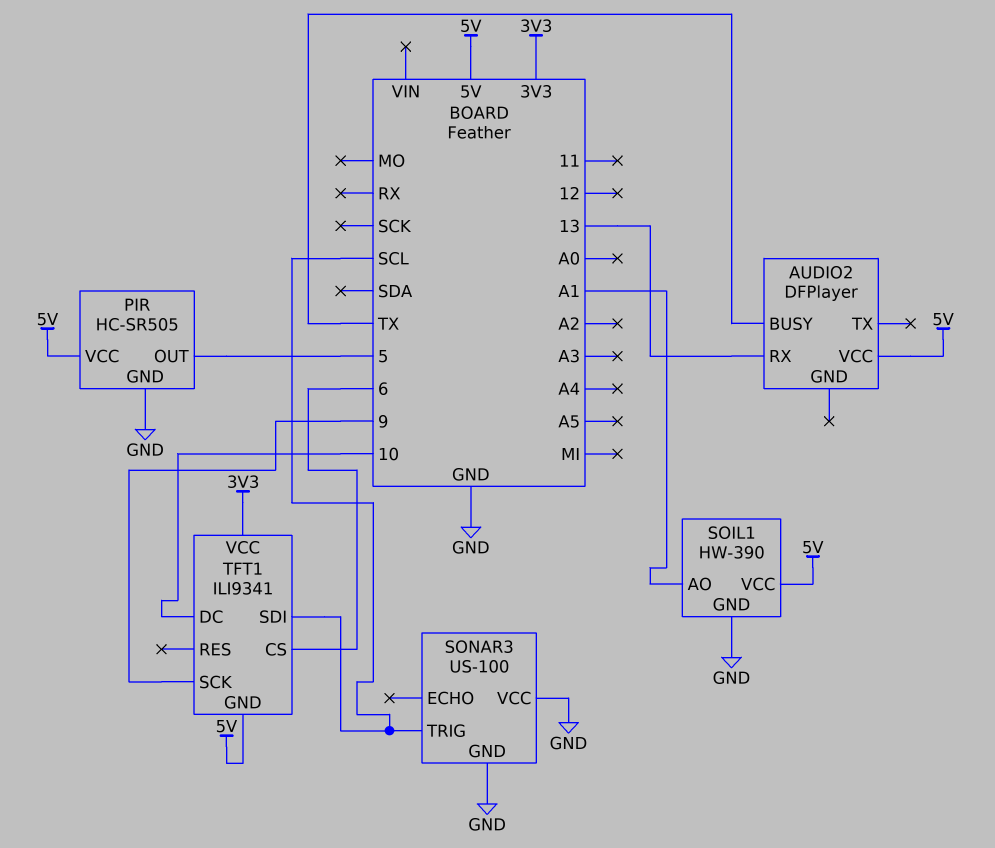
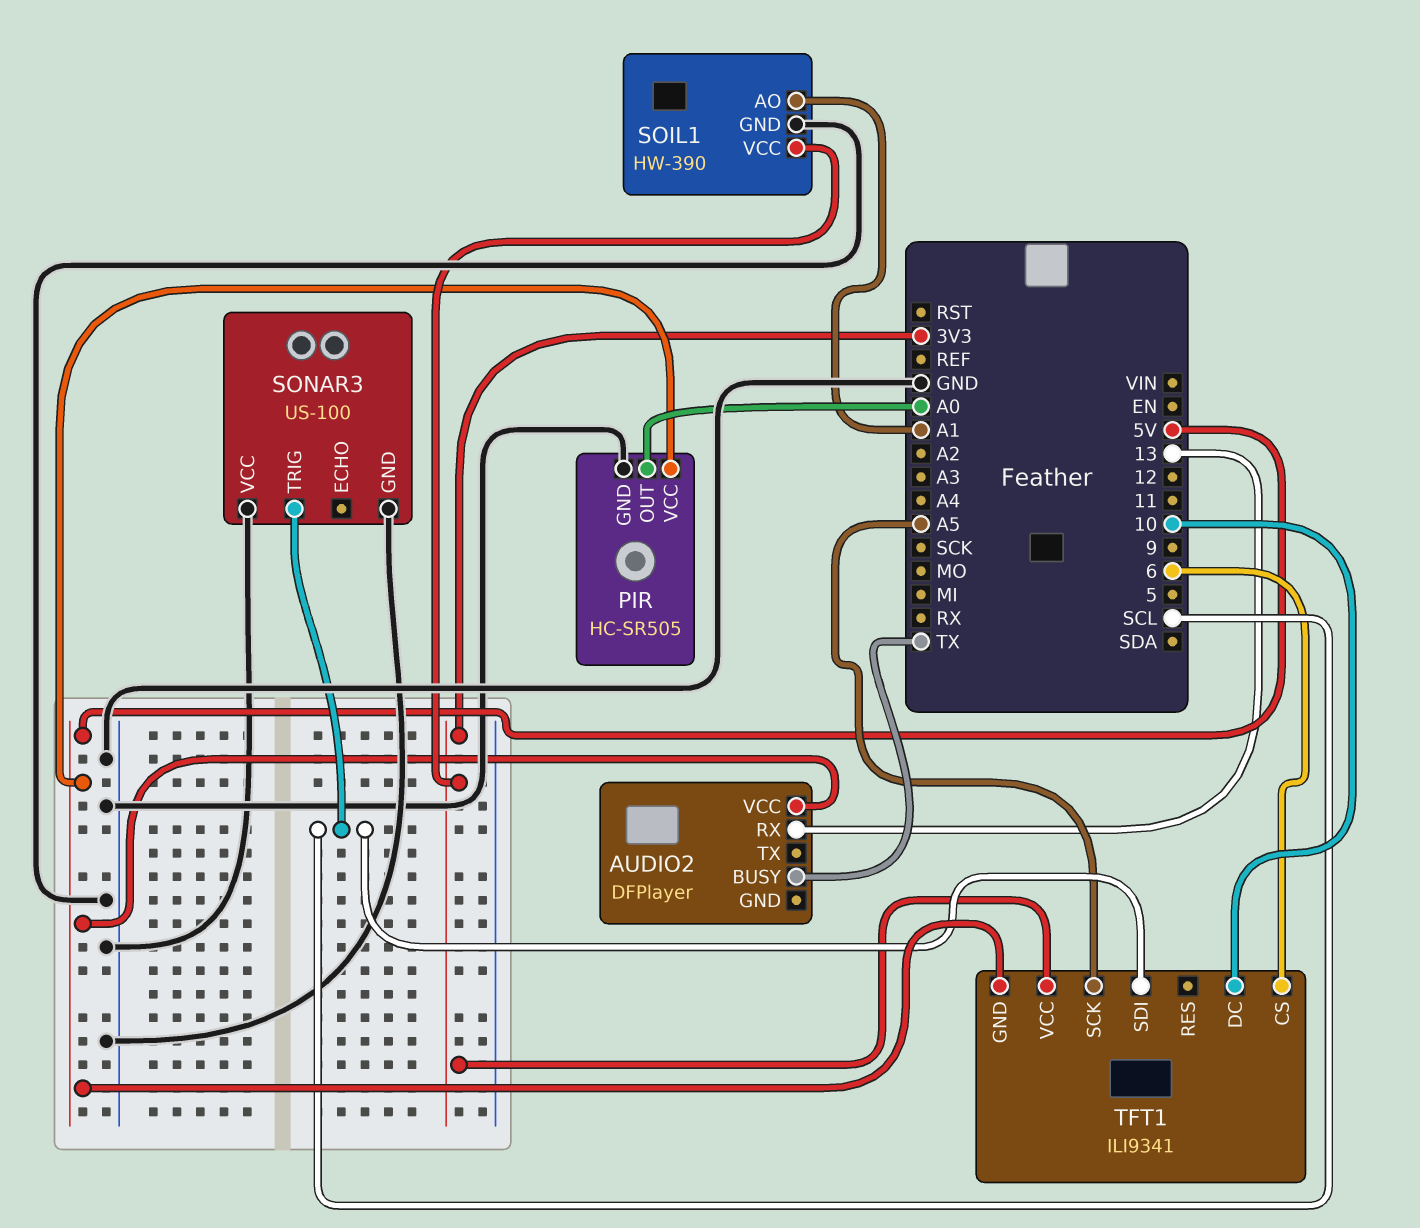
PIR pin OUT: 5 -> A0
SOIL1 pin VCC: 5V -> 3V3
TFT1 pin SCK: 9 -> A5

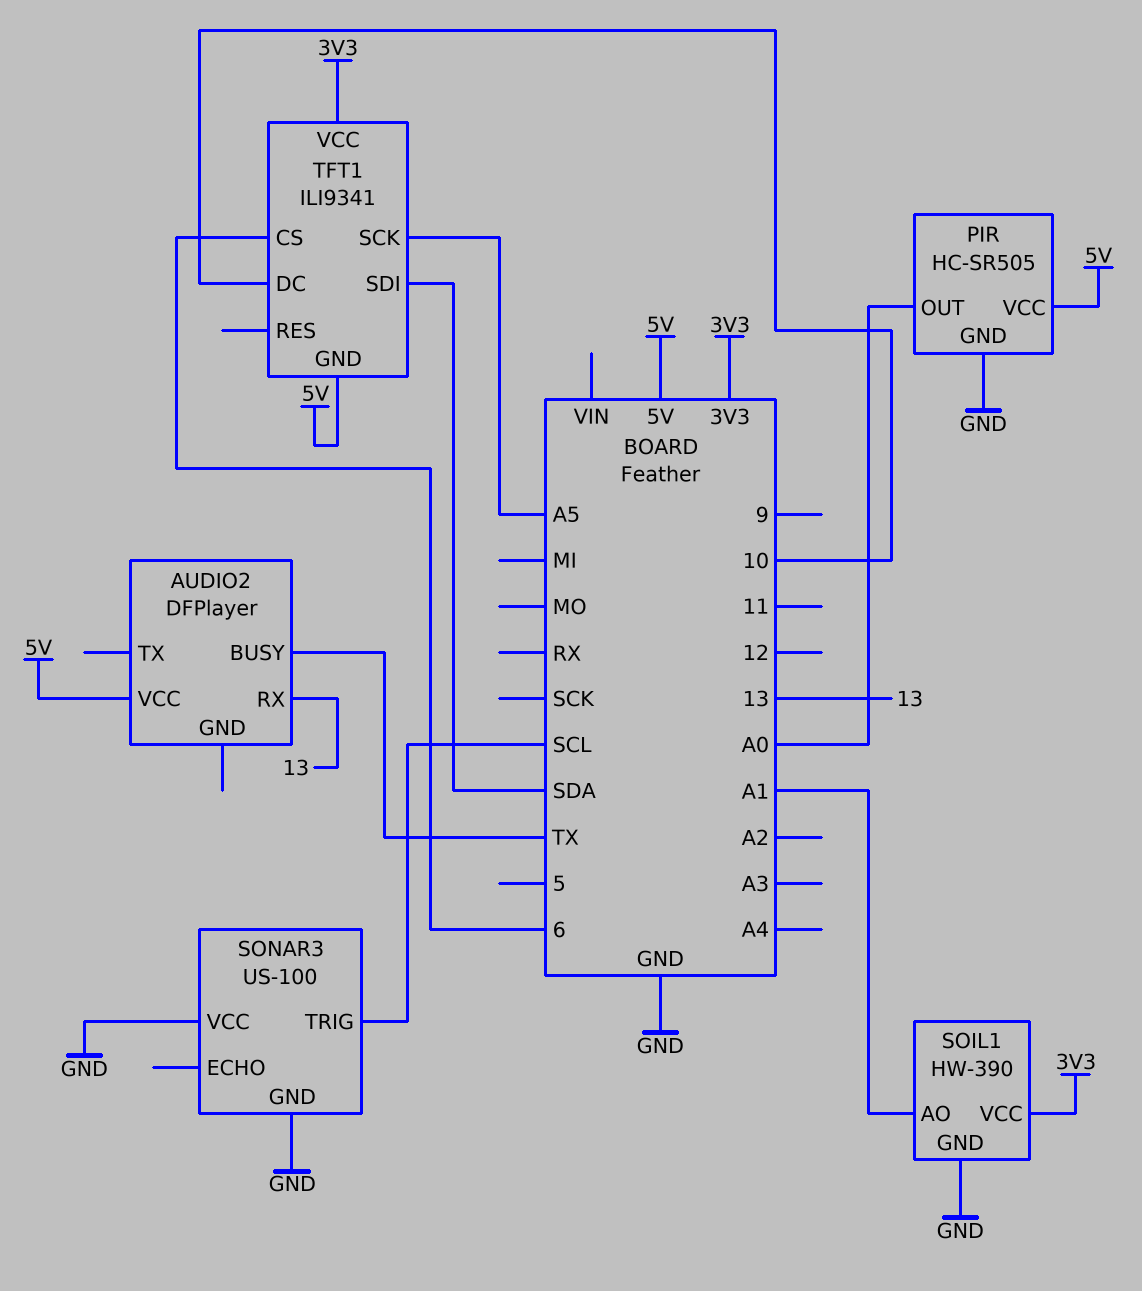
TFT1 pin SDI: SCL -> SDA

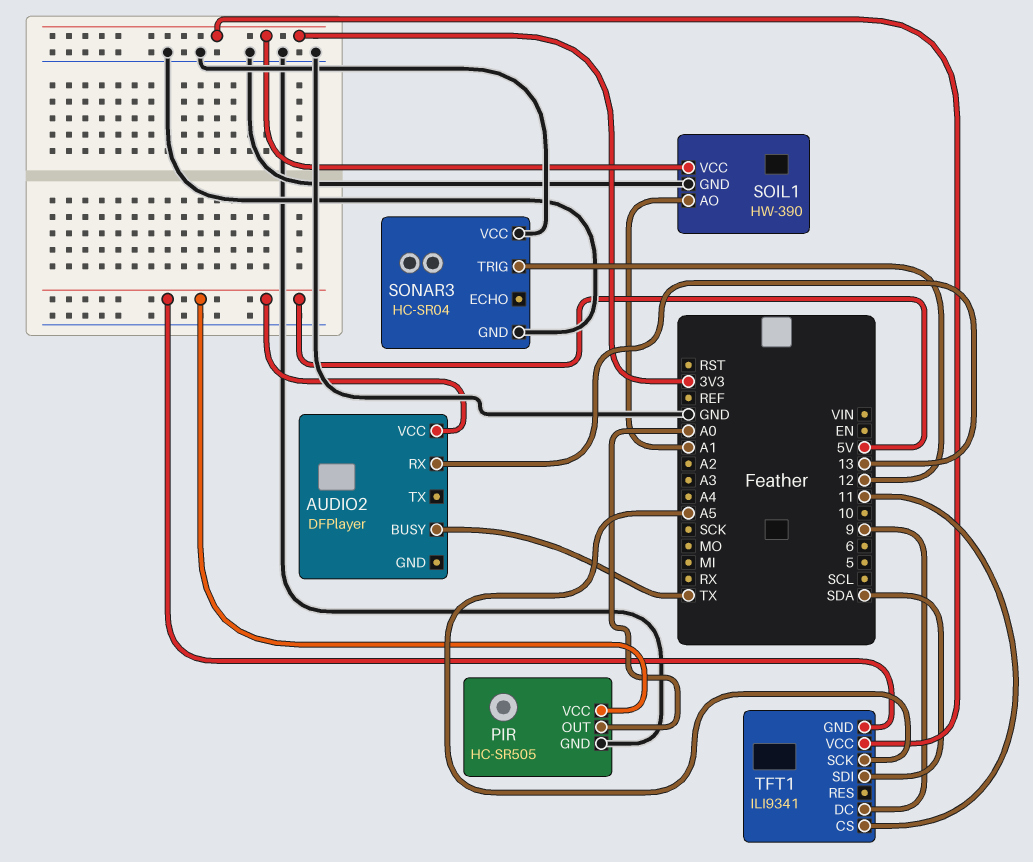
SONAR3: US-100 -> HC-SR04
SONAR3 pin TRIG: SCL -> 12
TFT1 pin CS: 6 -> 11
TFT1 pin DC: 10 -> 9

